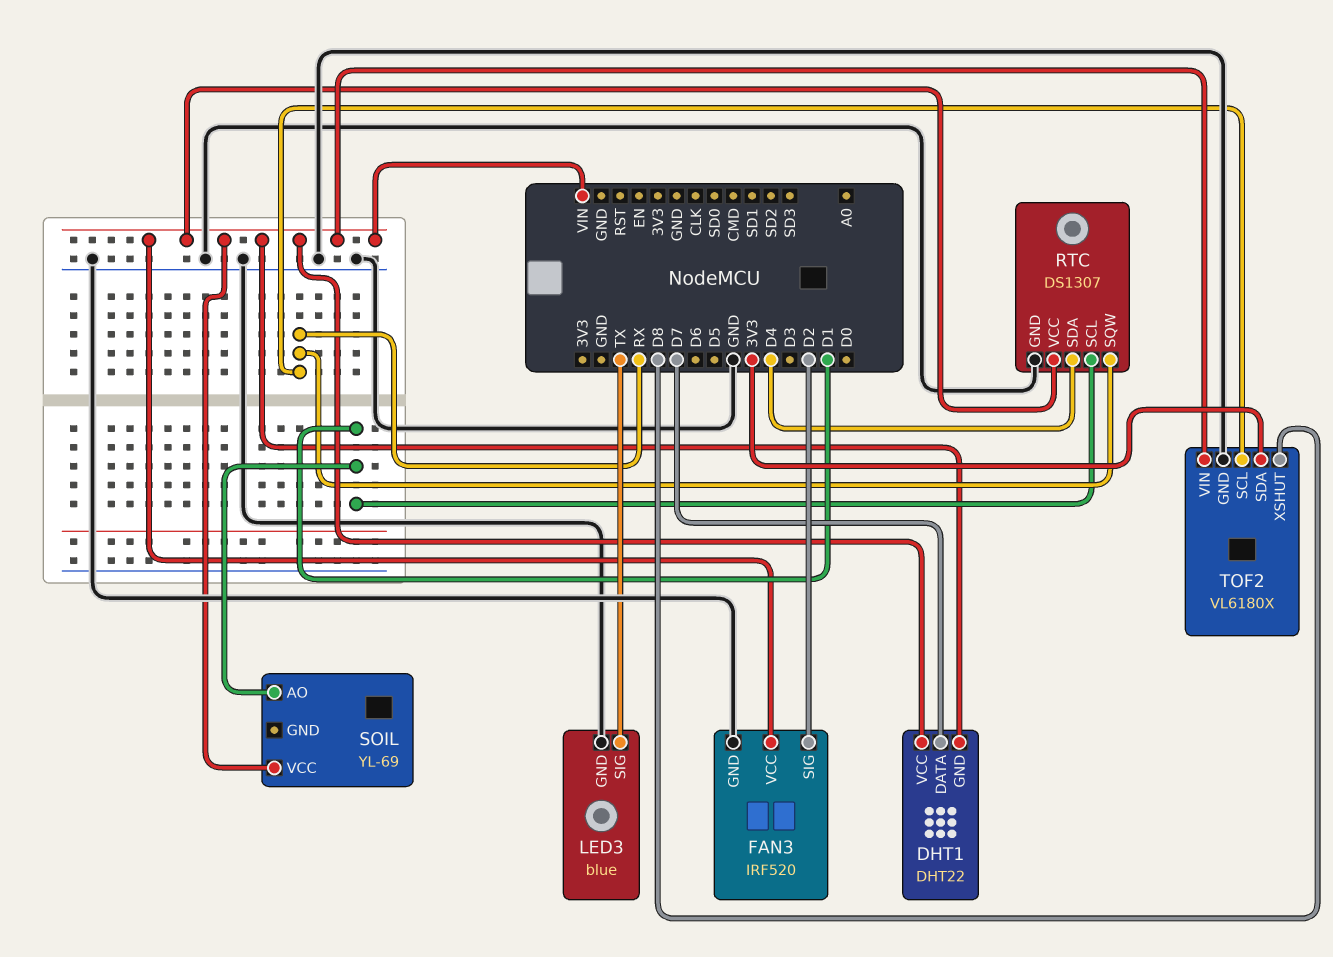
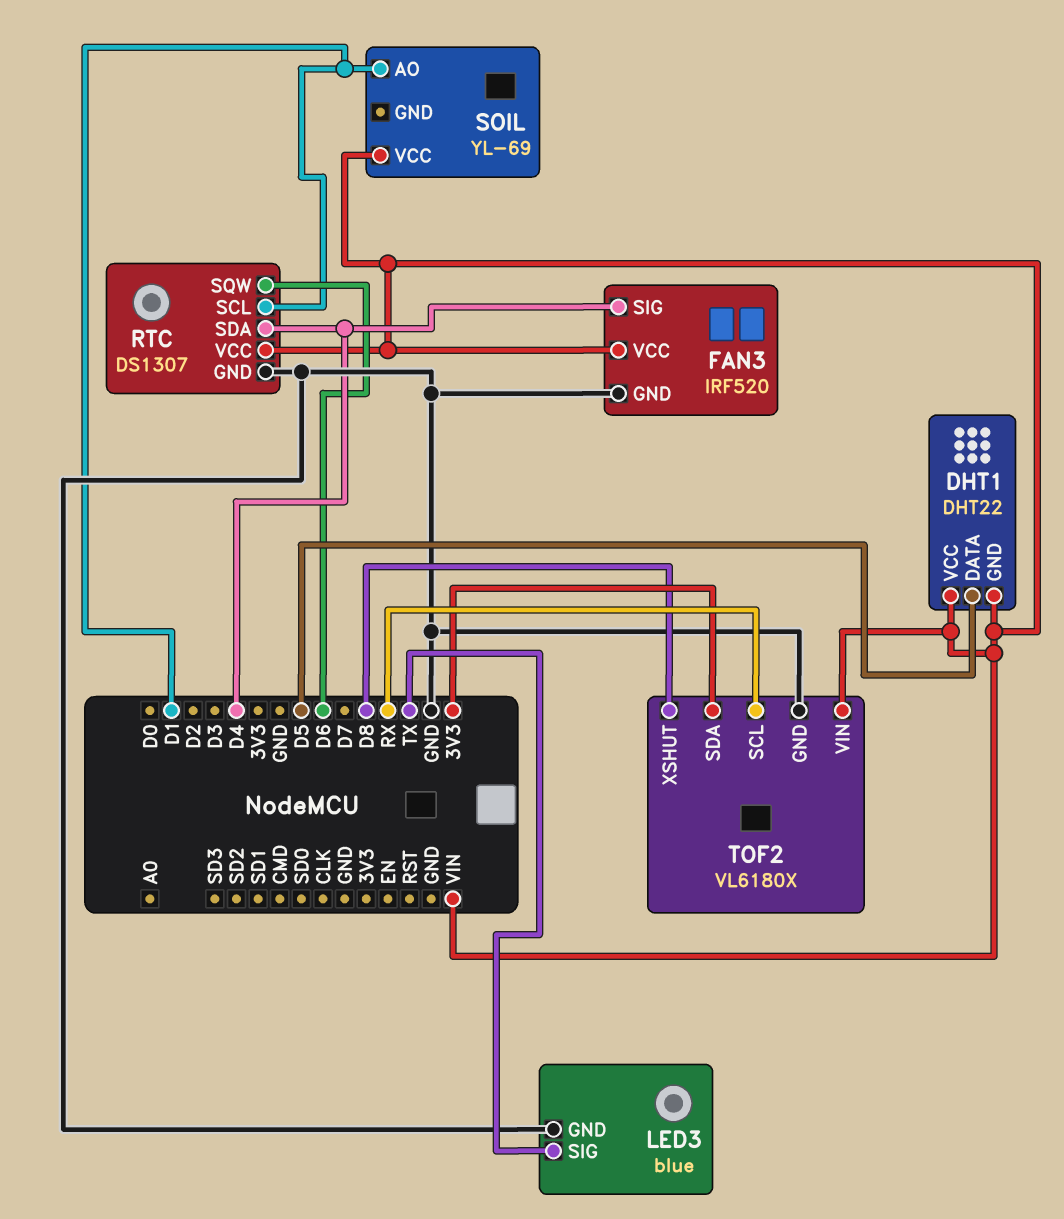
DHT1 pin DATA: D7 -> D5
FAN3 pin SIG: D2 -> D4
RTC pin SQW: RX -> D6

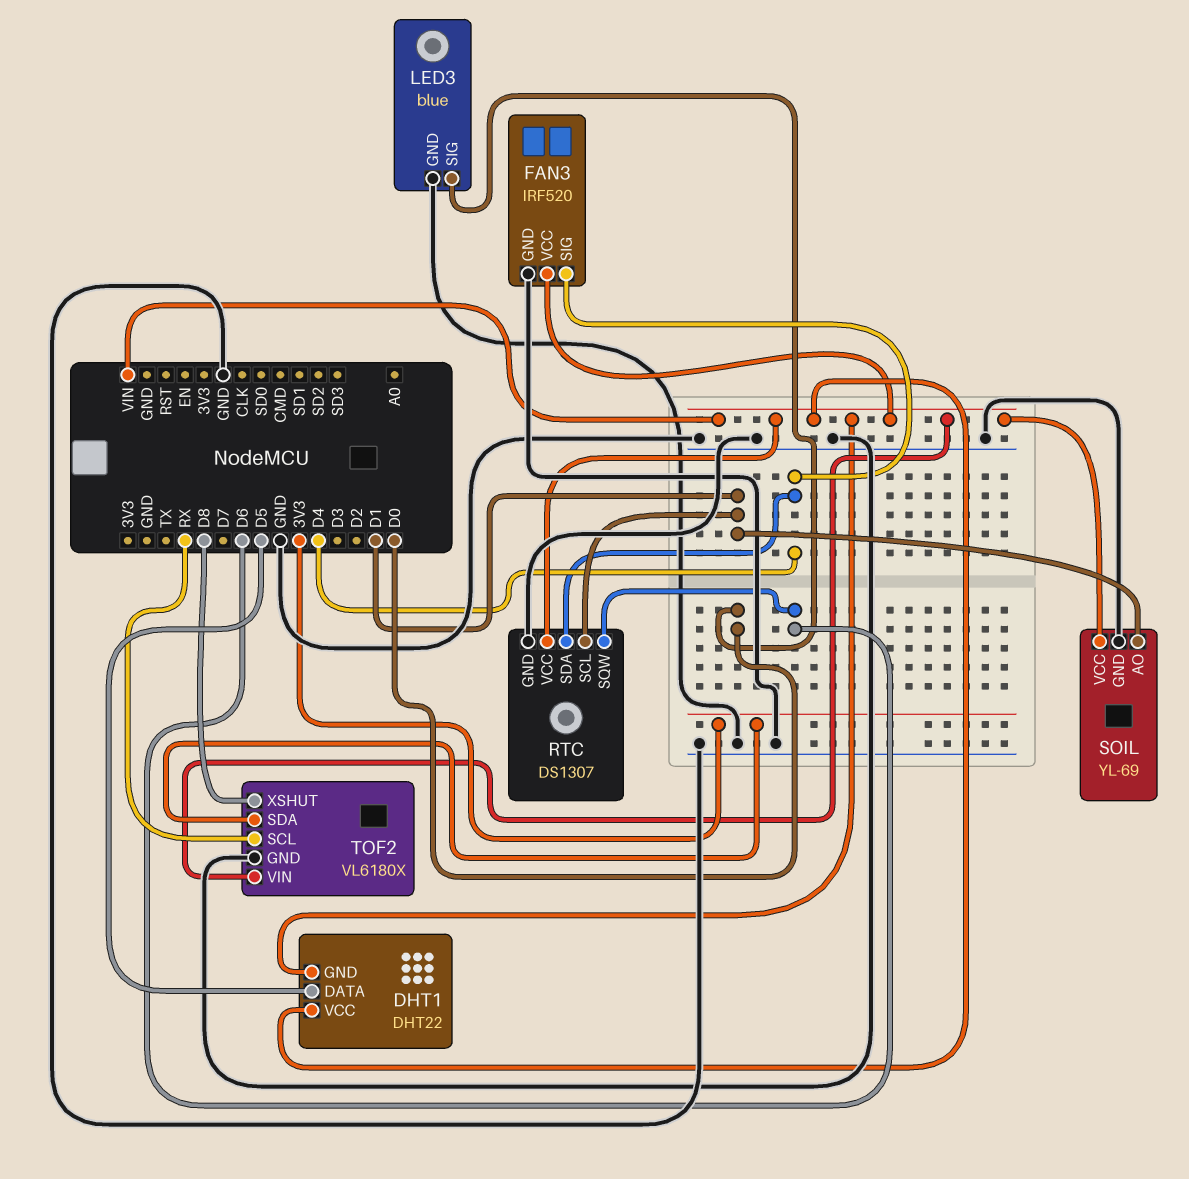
LED3 pin SIG: TX -> D0
SOIL pin GND: none -> GND

